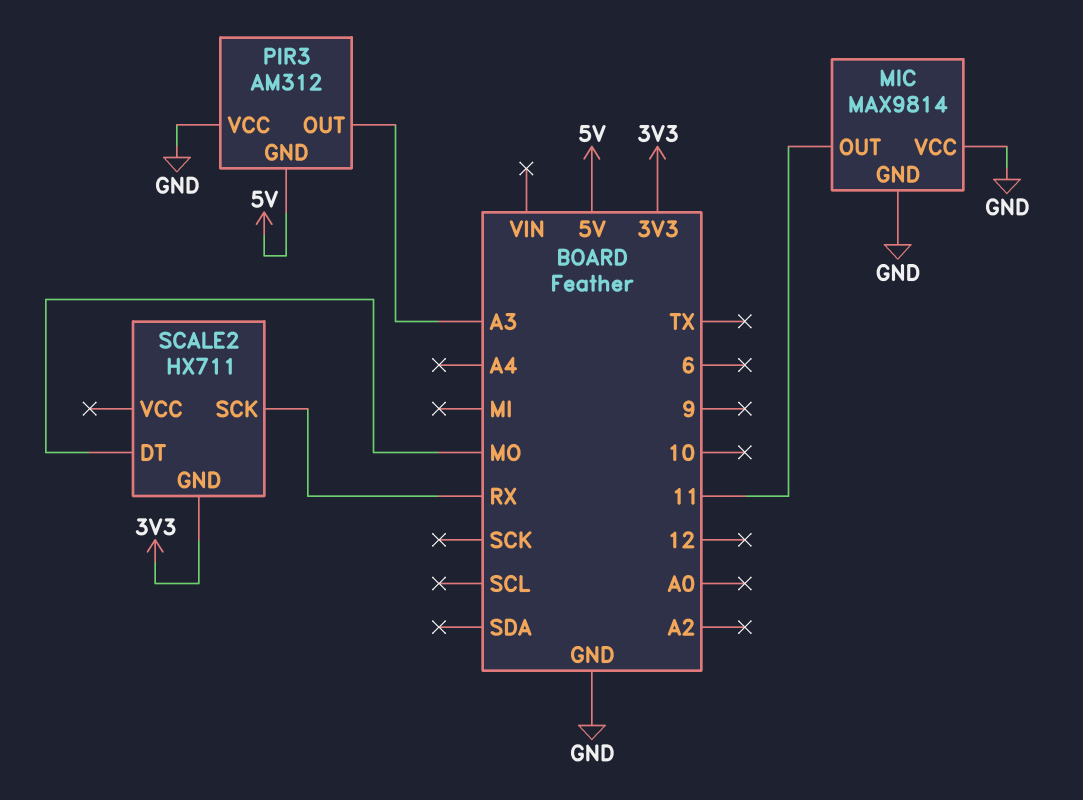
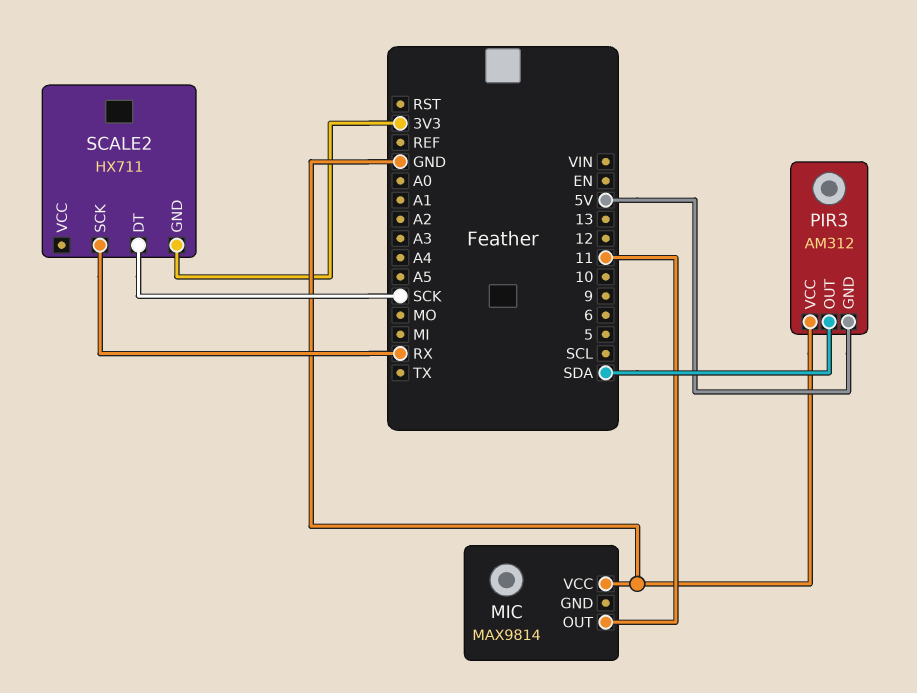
MIC pin GND: GND -> none
PIR3 pin OUT: A3 -> SDA
SCALE2 pin DT: MO -> SCK

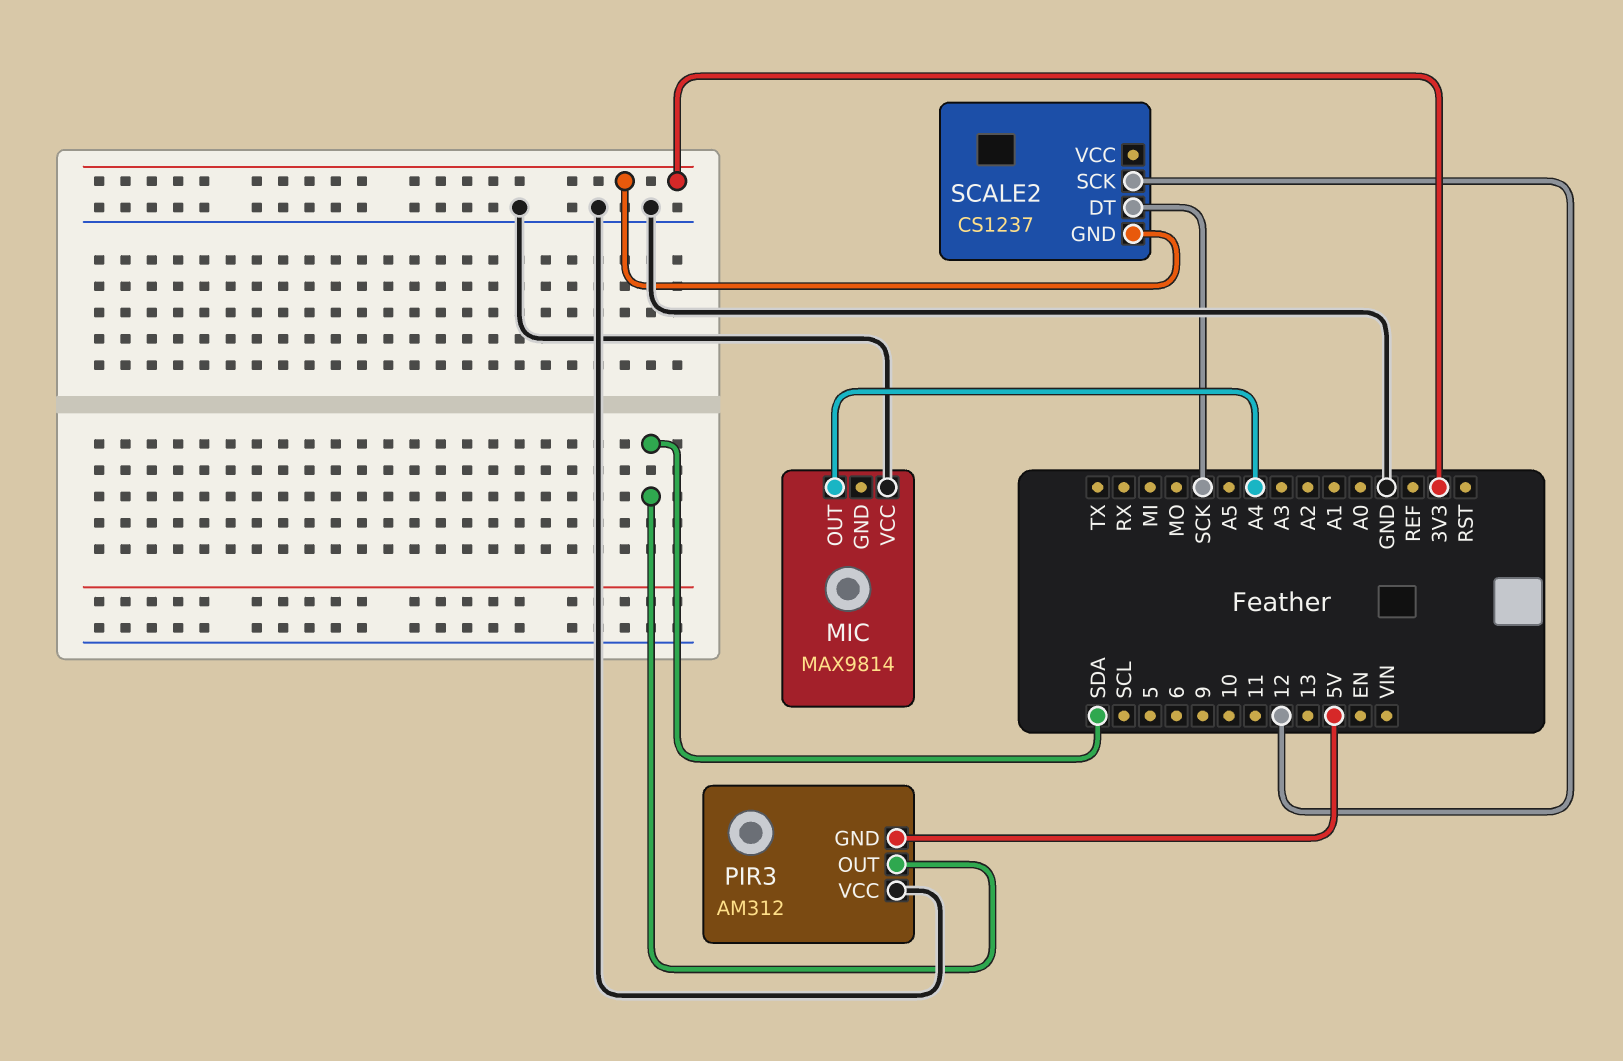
MIC pin OUT: 11 -> A4
SCALE2: HX711 -> CS1237
SCALE2 pin SCK: RX -> 12

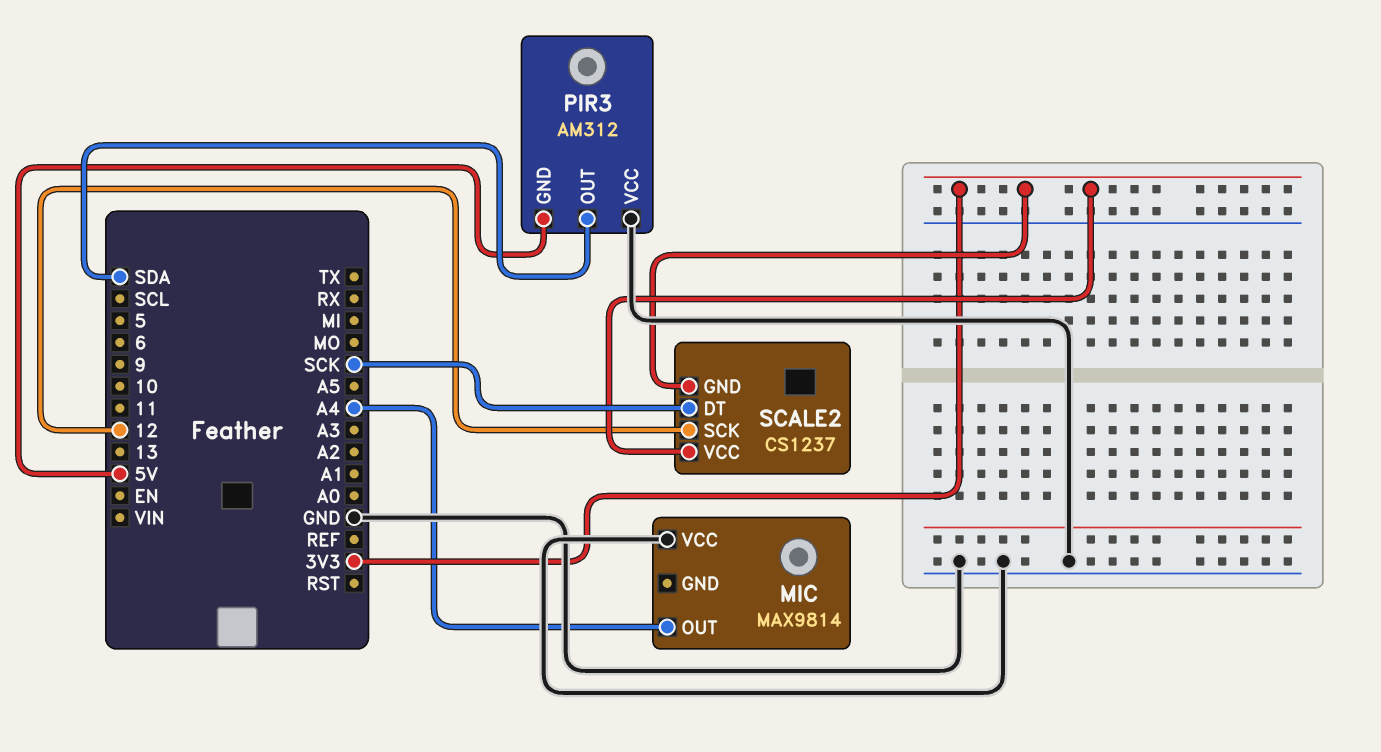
SCALE2 pin VCC: none -> 3V3

